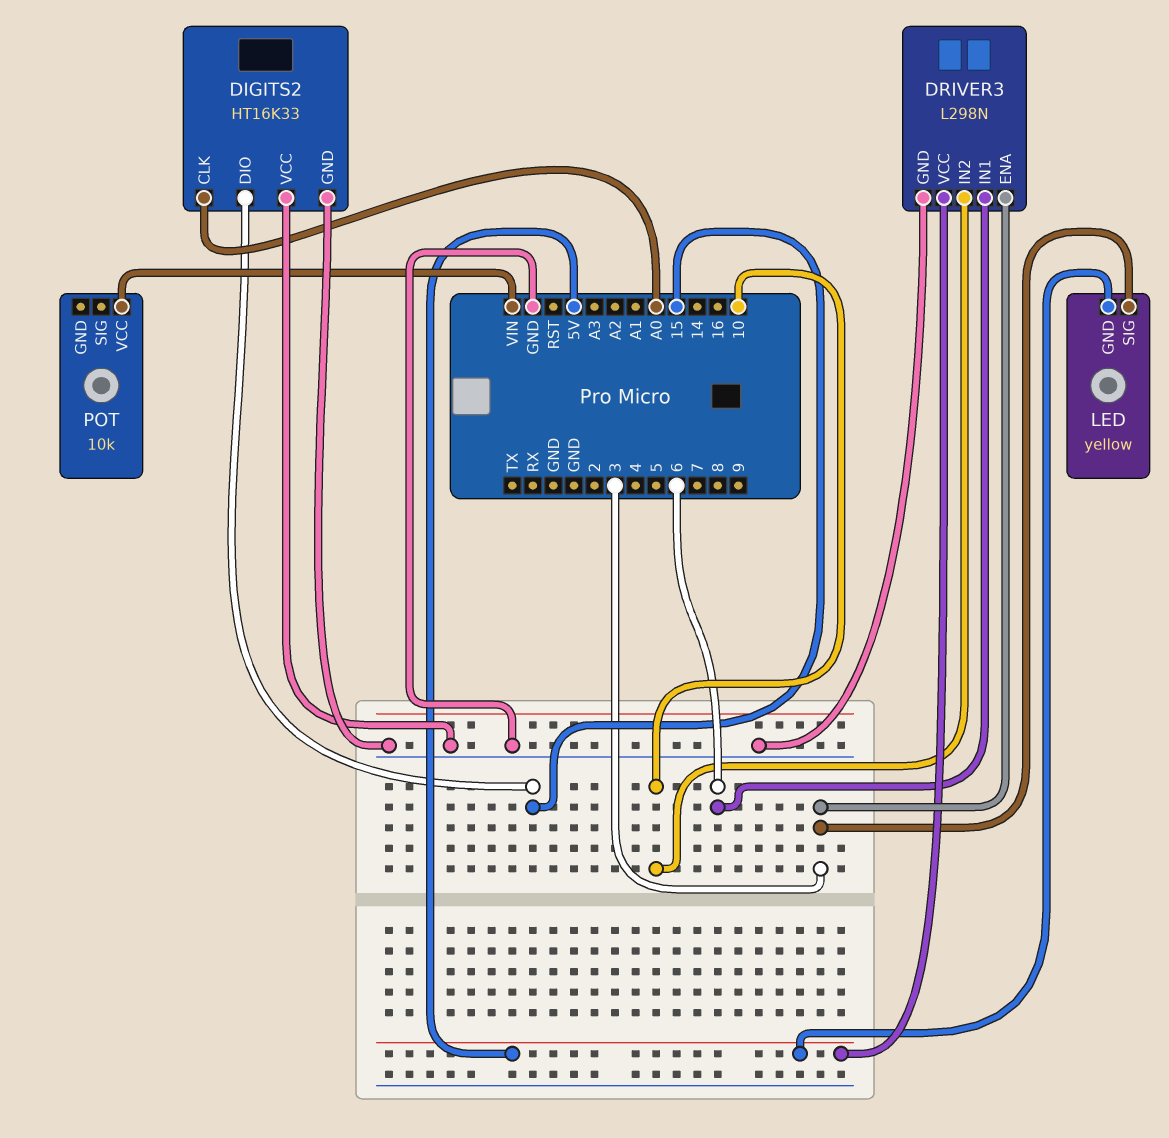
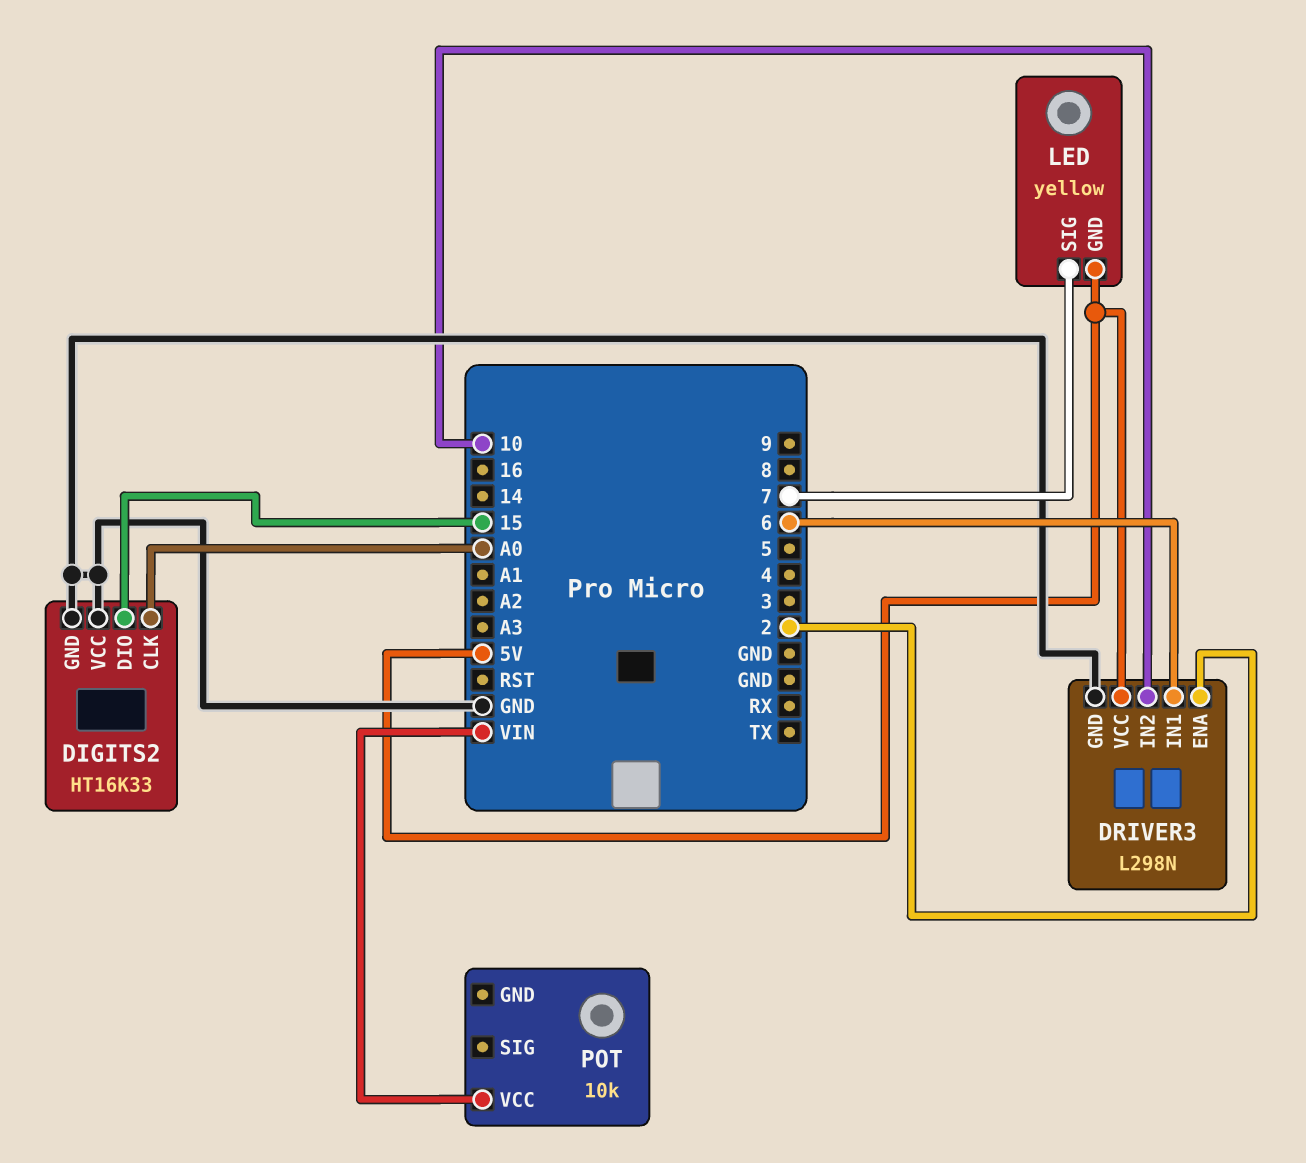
DRIVER3 pin ENA: 3 -> 2
LED pin SIG: 3 -> 7

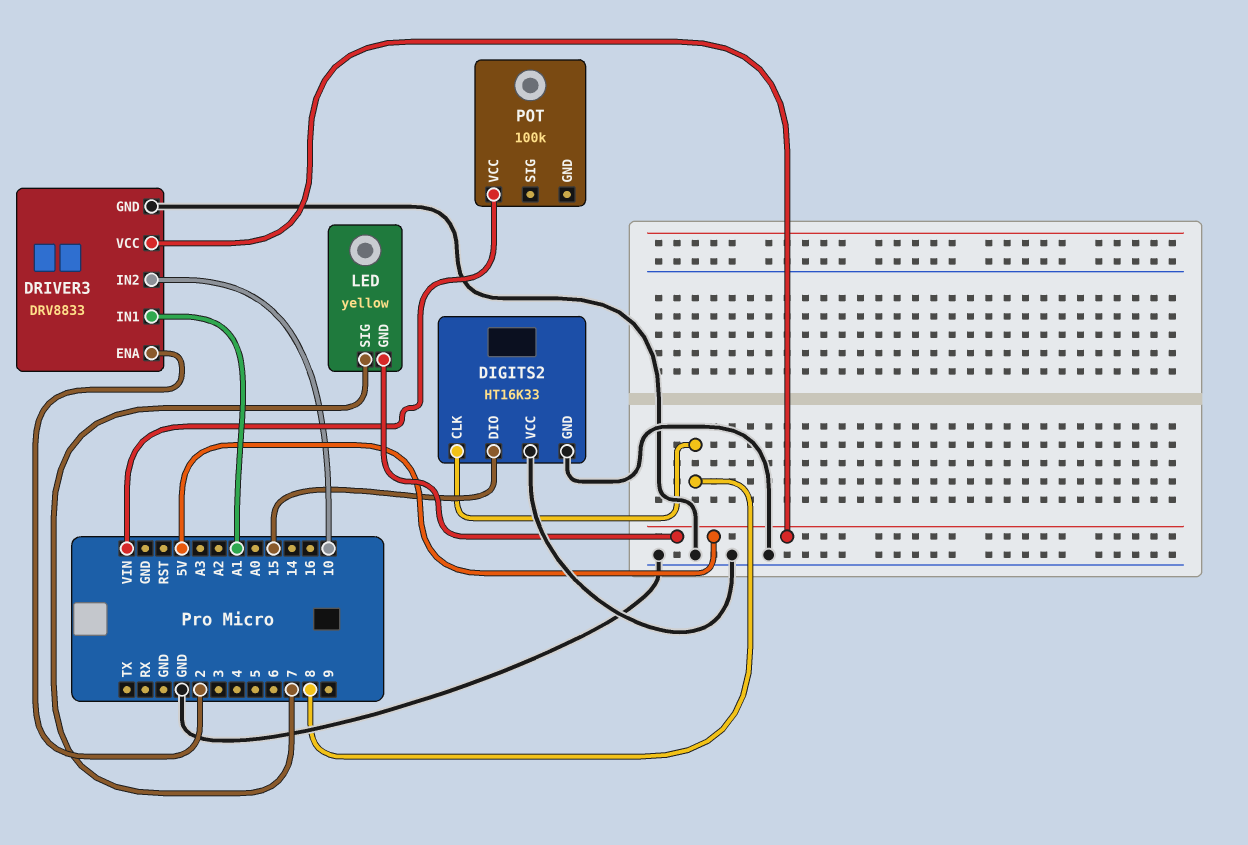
DIGITS2 pin CLK: A0 -> 8
DRIVER3: L298N -> DRV8833
DRIVER3 pin IN1: 6 -> A1
POT: 10k -> 100k

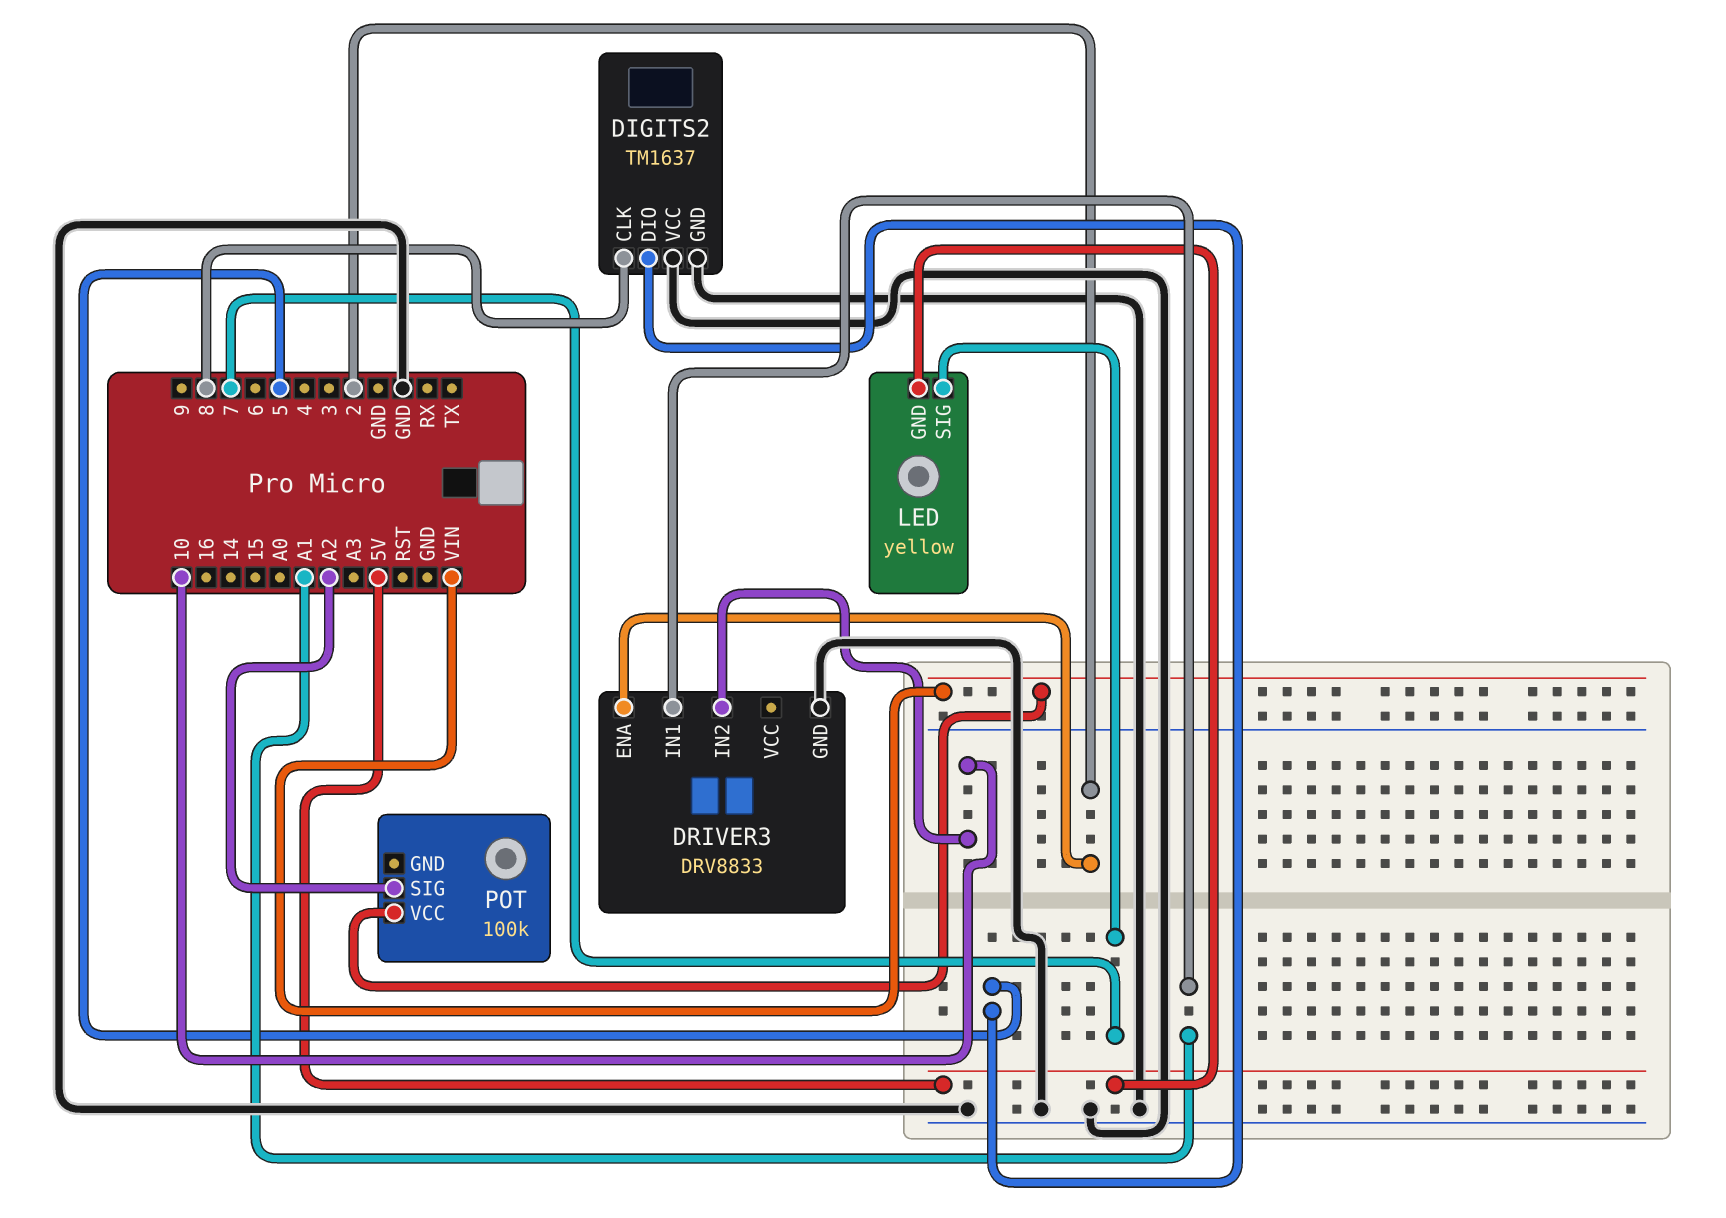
DIGITS2: HT16K33 -> TM1637
DIGITS2 pin DIO: 15 -> 5
DRIVER3 pin VCC: 5V -> none
POT pin SIG: none -> A2

